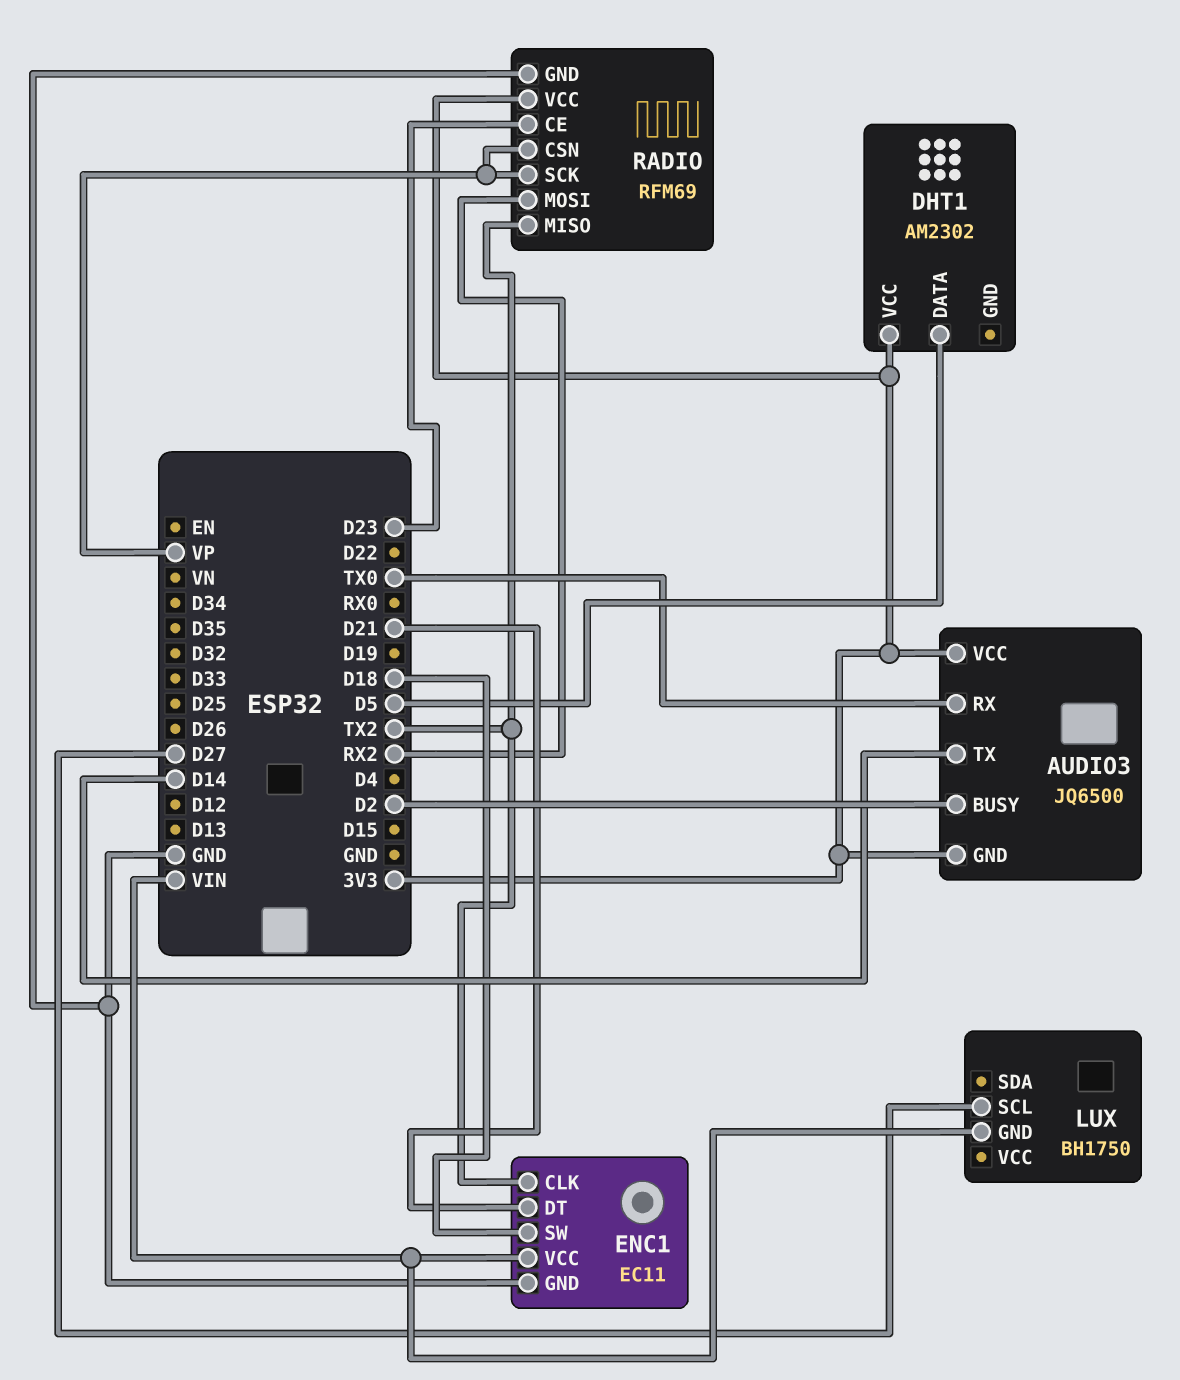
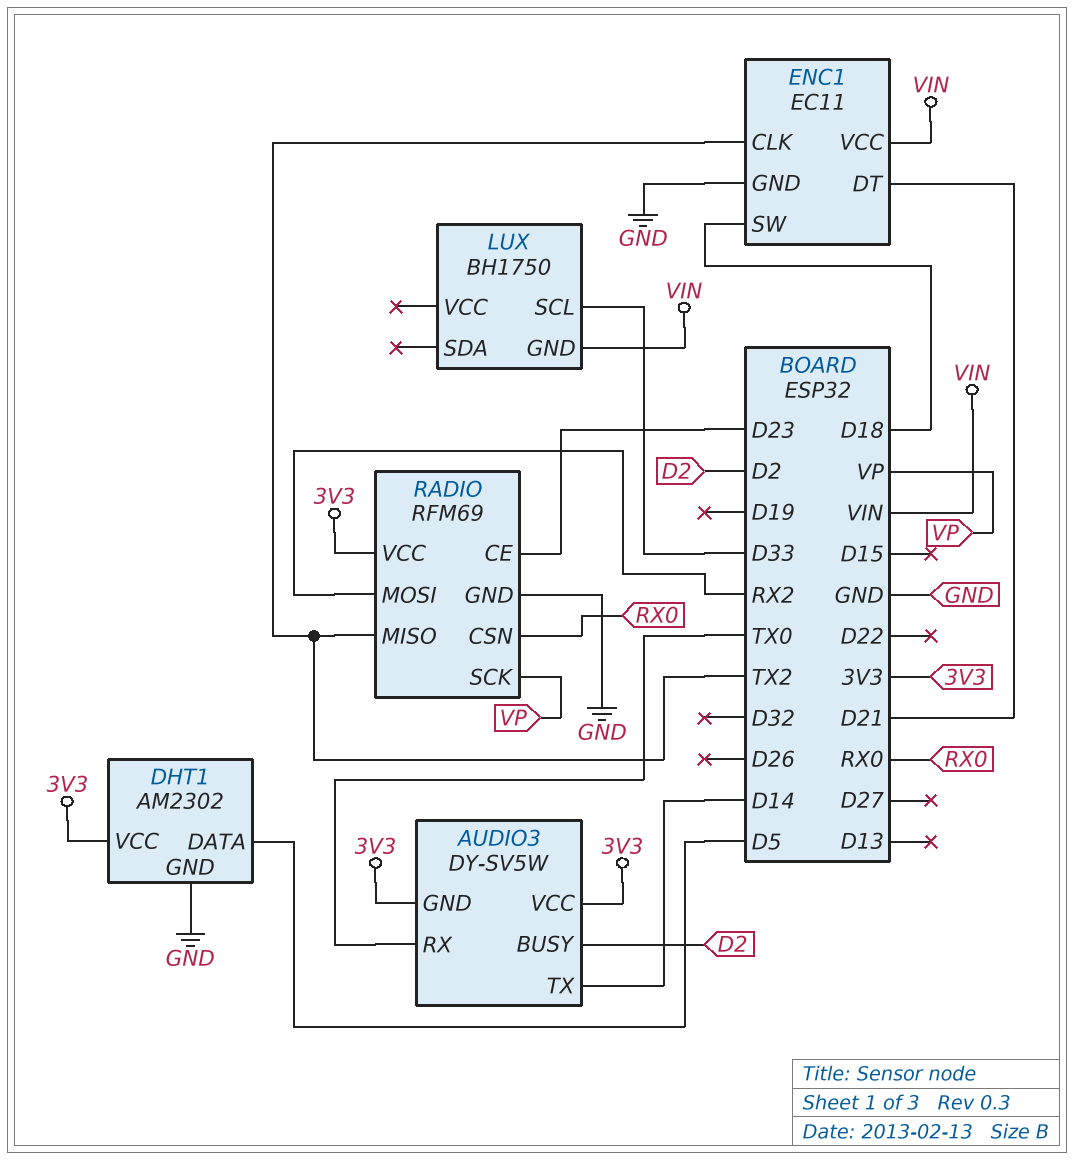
AUDIO3: JQ6500 -> DY-SV5W
DHT1 pin GND: none -> GND
LUX pin SCL: D27 -> D33
RADIO pin CSN: VP -> RX0

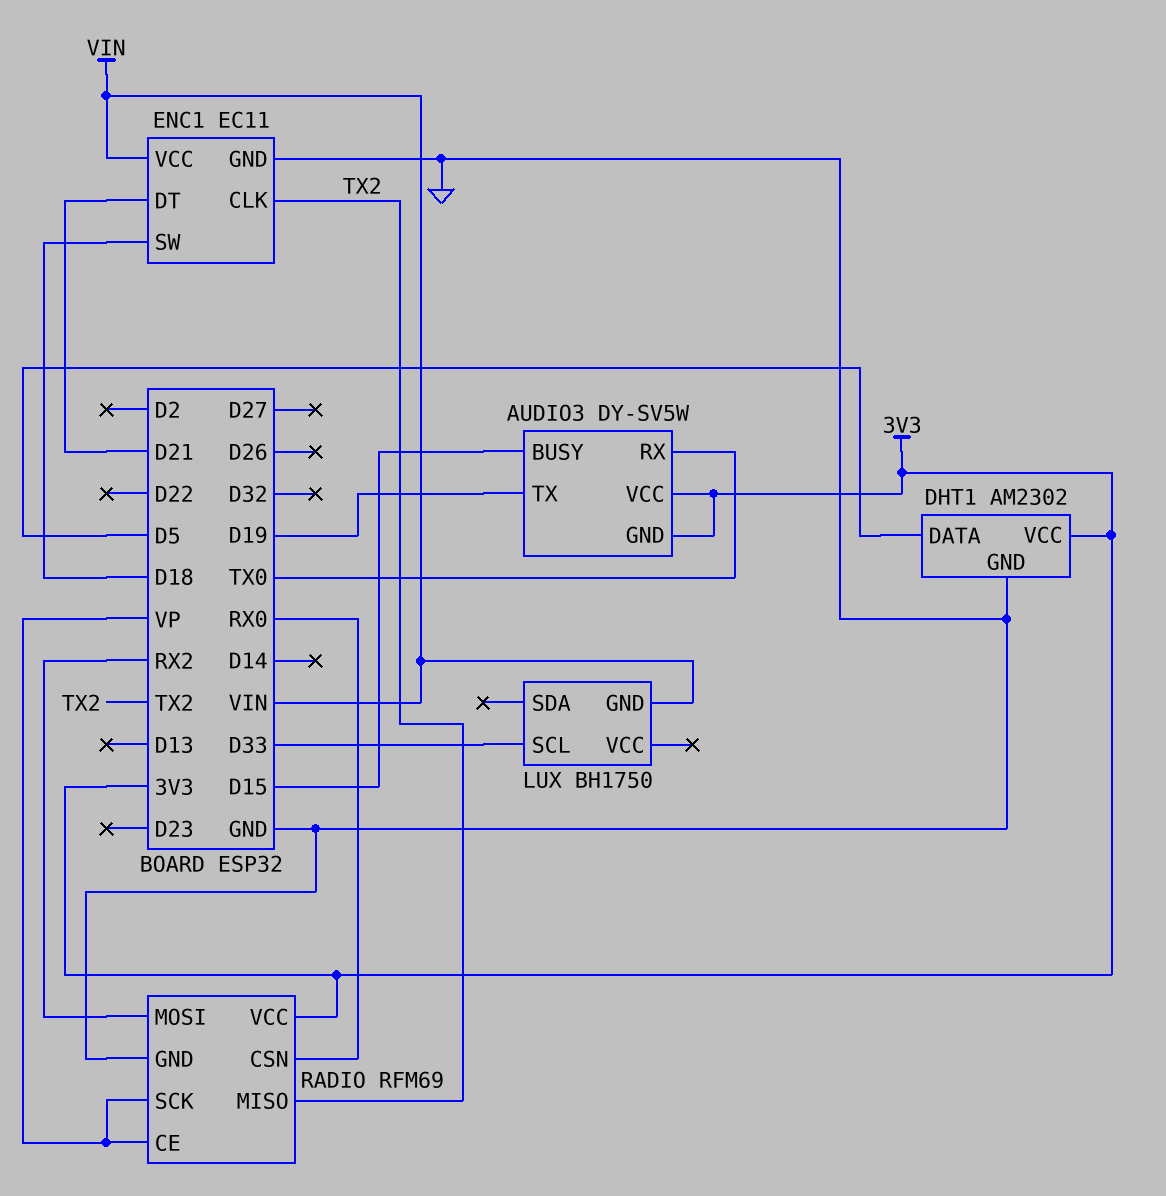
AUDIO3 pin BUSY: D2 -> D15
AUDIO3 pin TX: D14 -> D19
RADIO pin CE: D23 -> VP

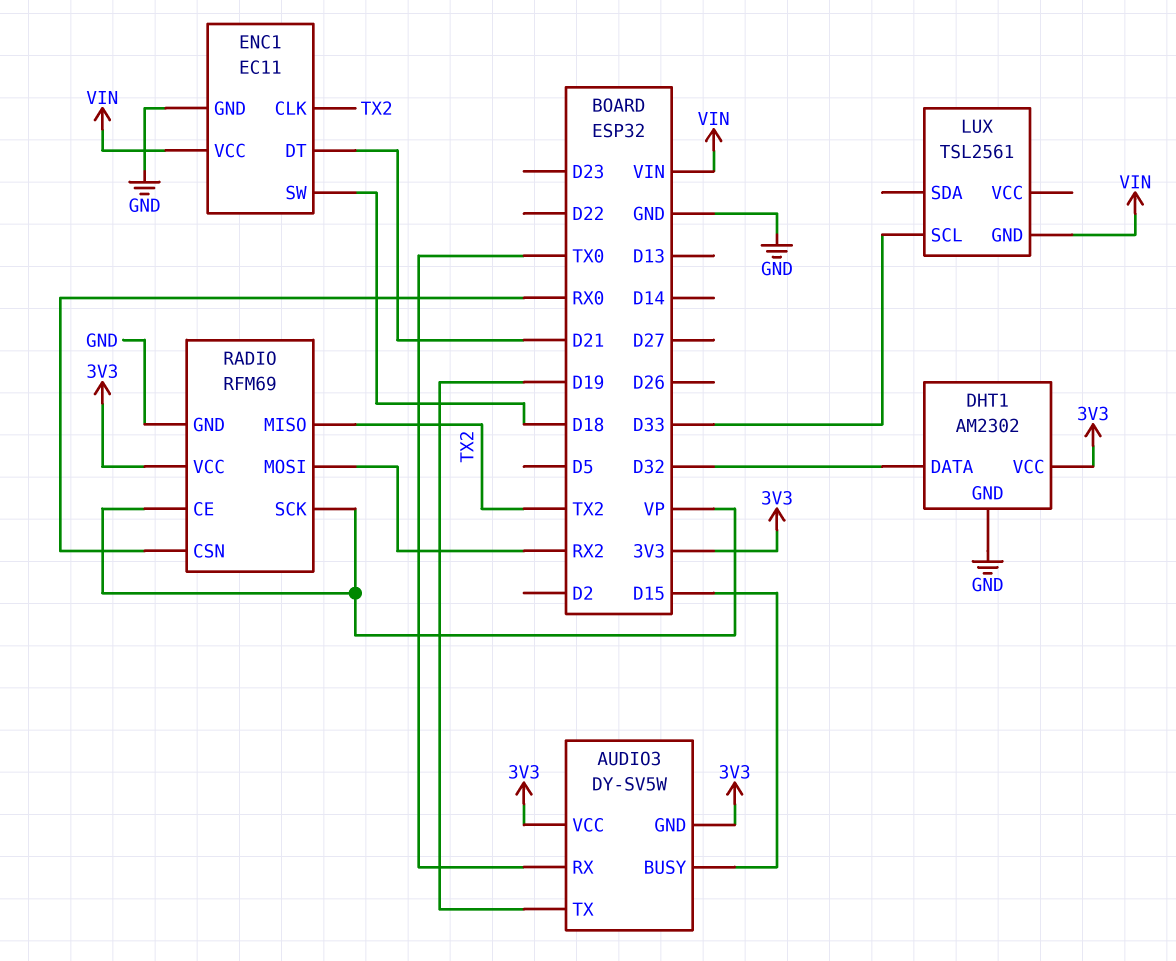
DHT1 pin DATA: D5 -> D32
LUX: BH1750 -> TSL2561

